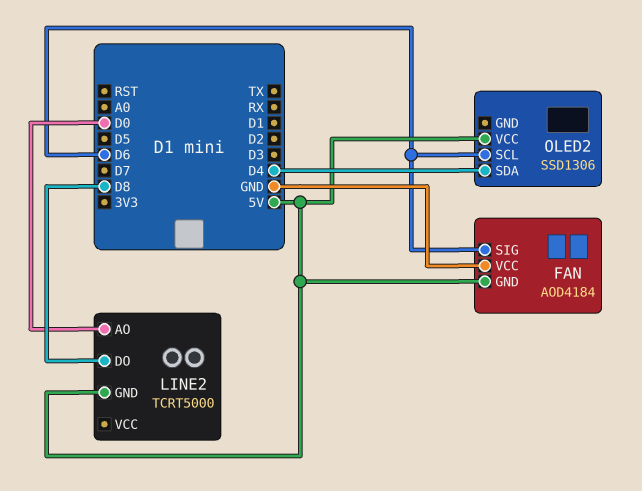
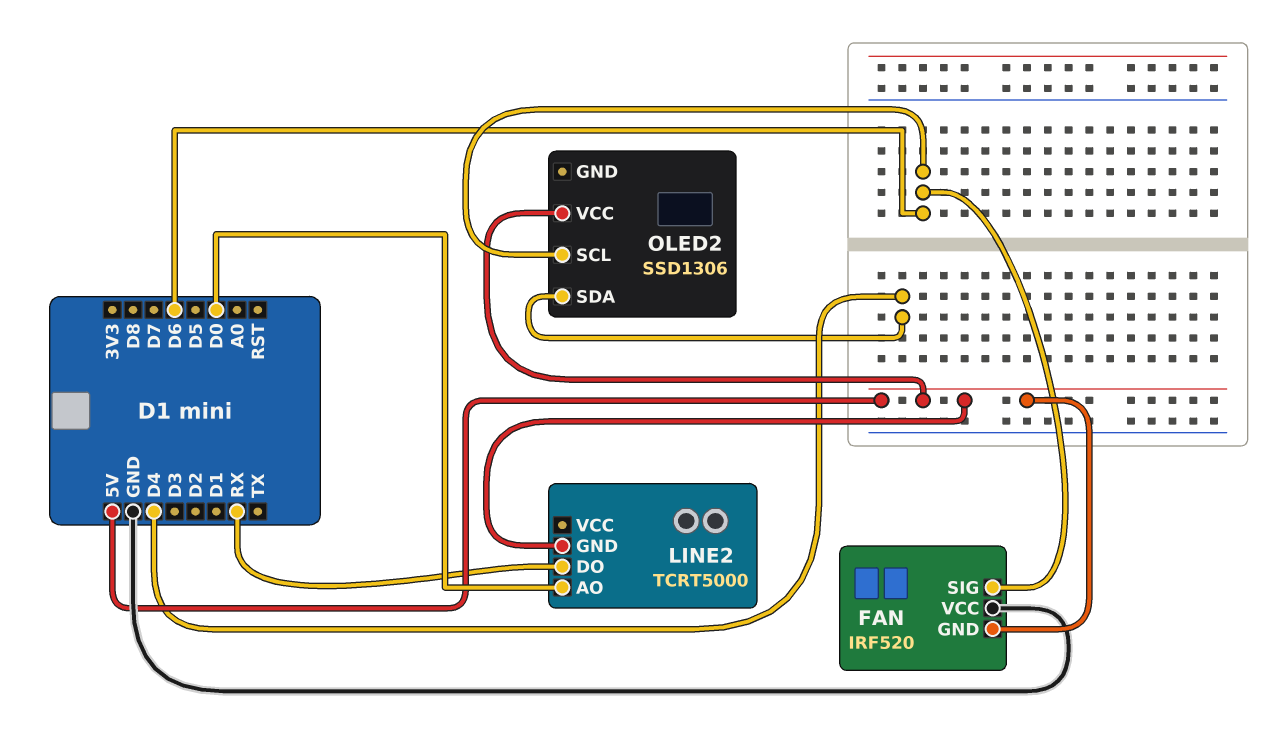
FAN: AOD4184 -> IRF520
LINE2 pin DO: D8 -> RX

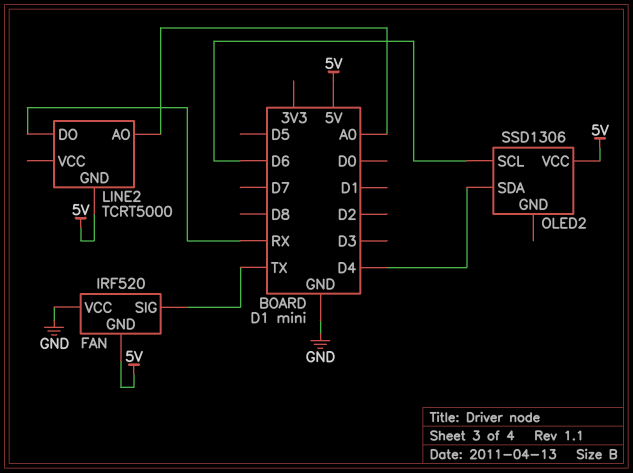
FAN pin SIG: D6 -> TX
LINE2 pin AO: D0 -> A0

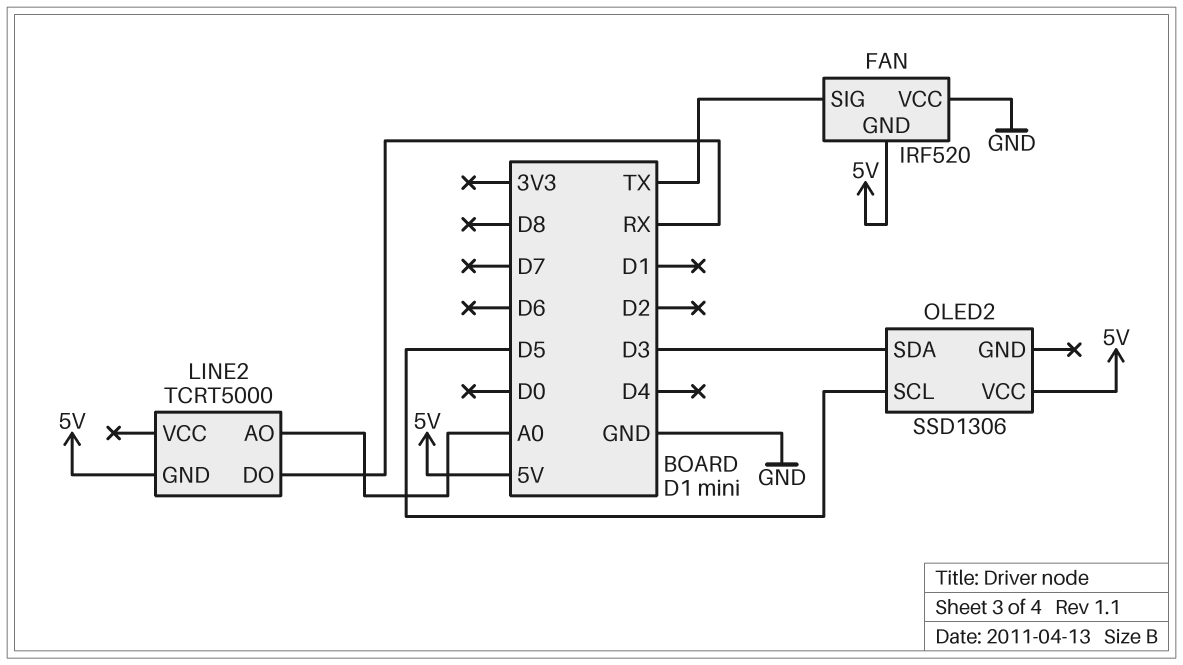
OLED2 pin SCL: D6 -> D5
OLED2 pin SDA: D4 -> D3

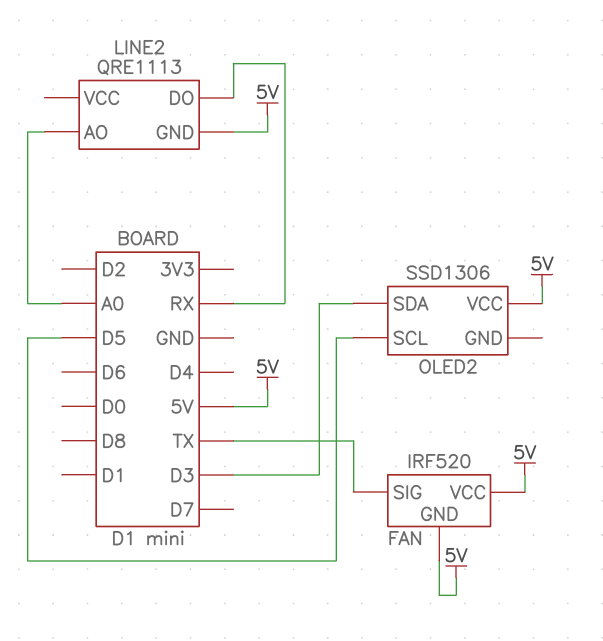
FAN pin VCC: GND -> 5V
LINE2: TCRT5000 -> QRE1113

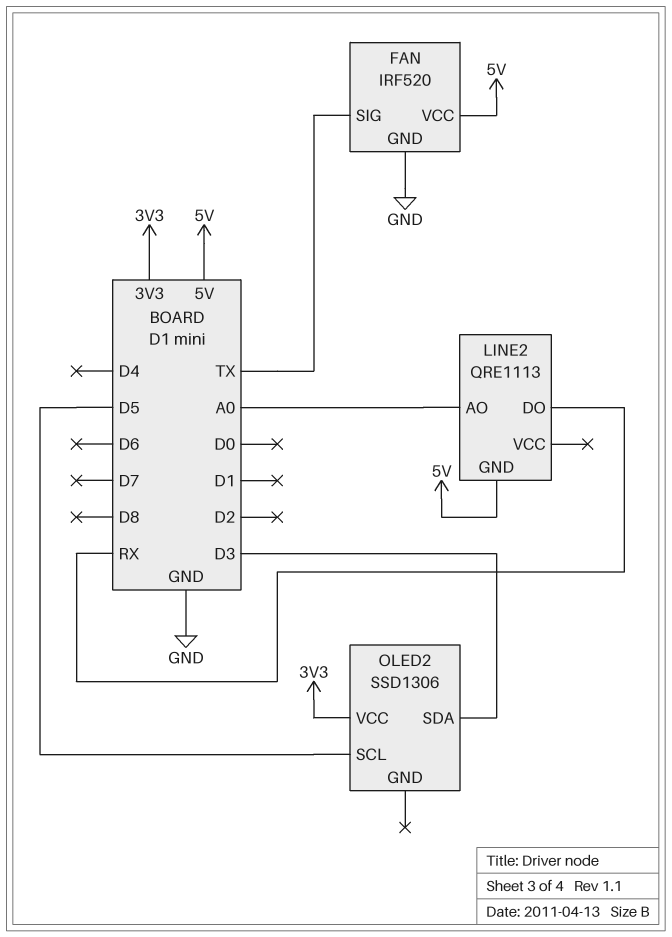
FAN pin GND: 5V -> GND
OLED2 pin VCC: 5V -> 3V3

